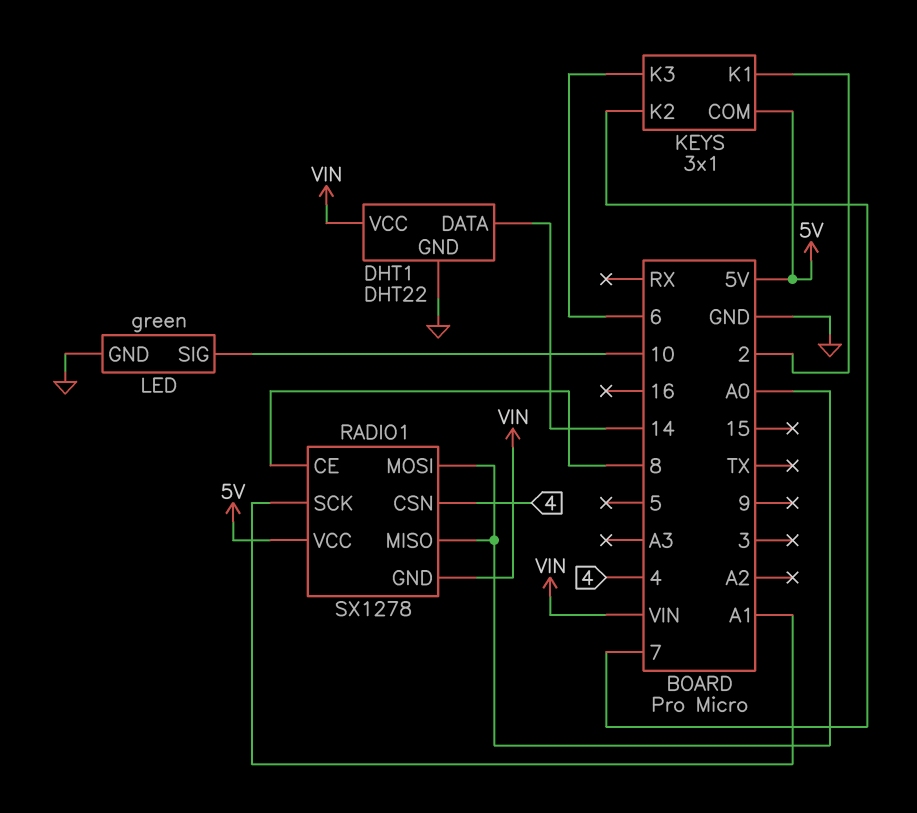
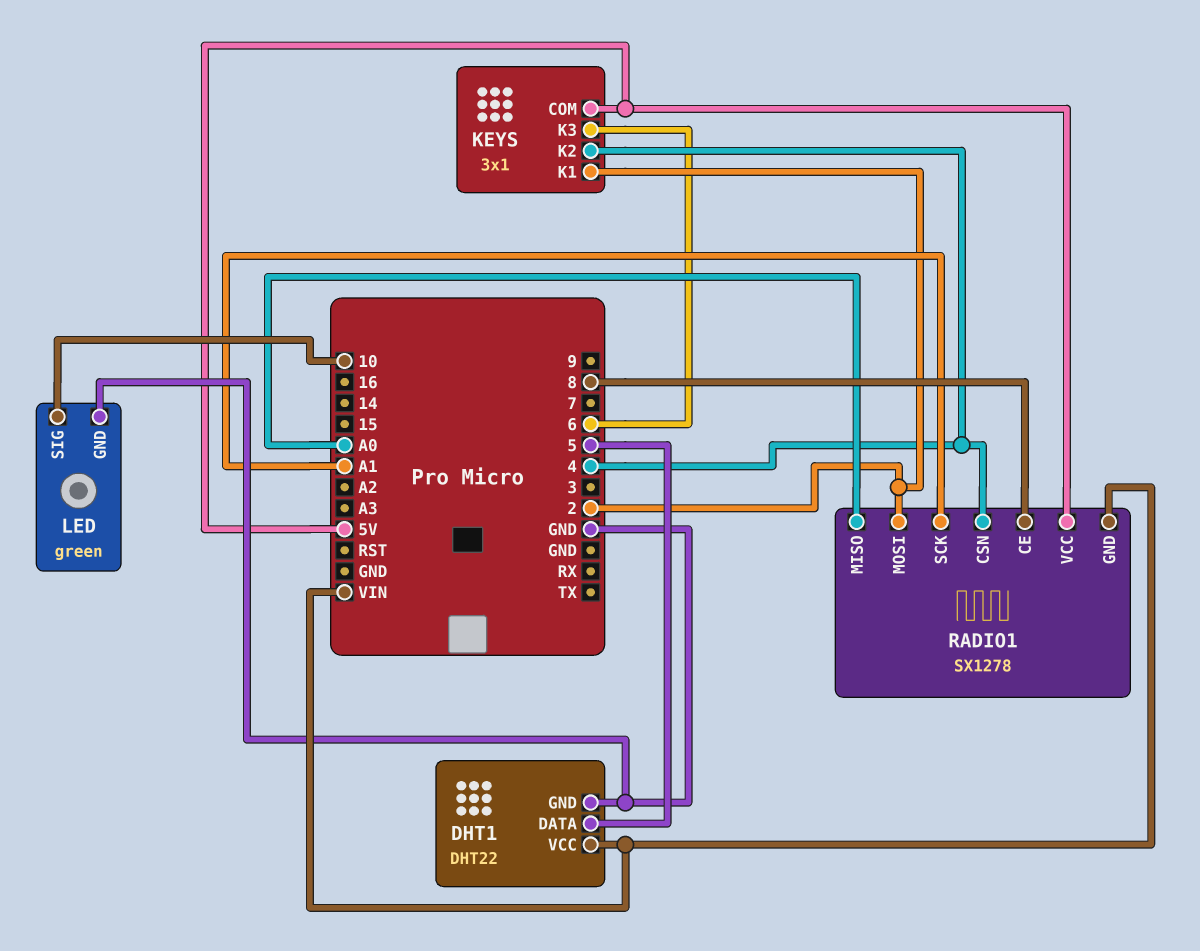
DHT1 pin DATA: 14 -> 5
KEYS pin K2: 7 -> 4
RADIO1 pin MOSI: A0 -> 2

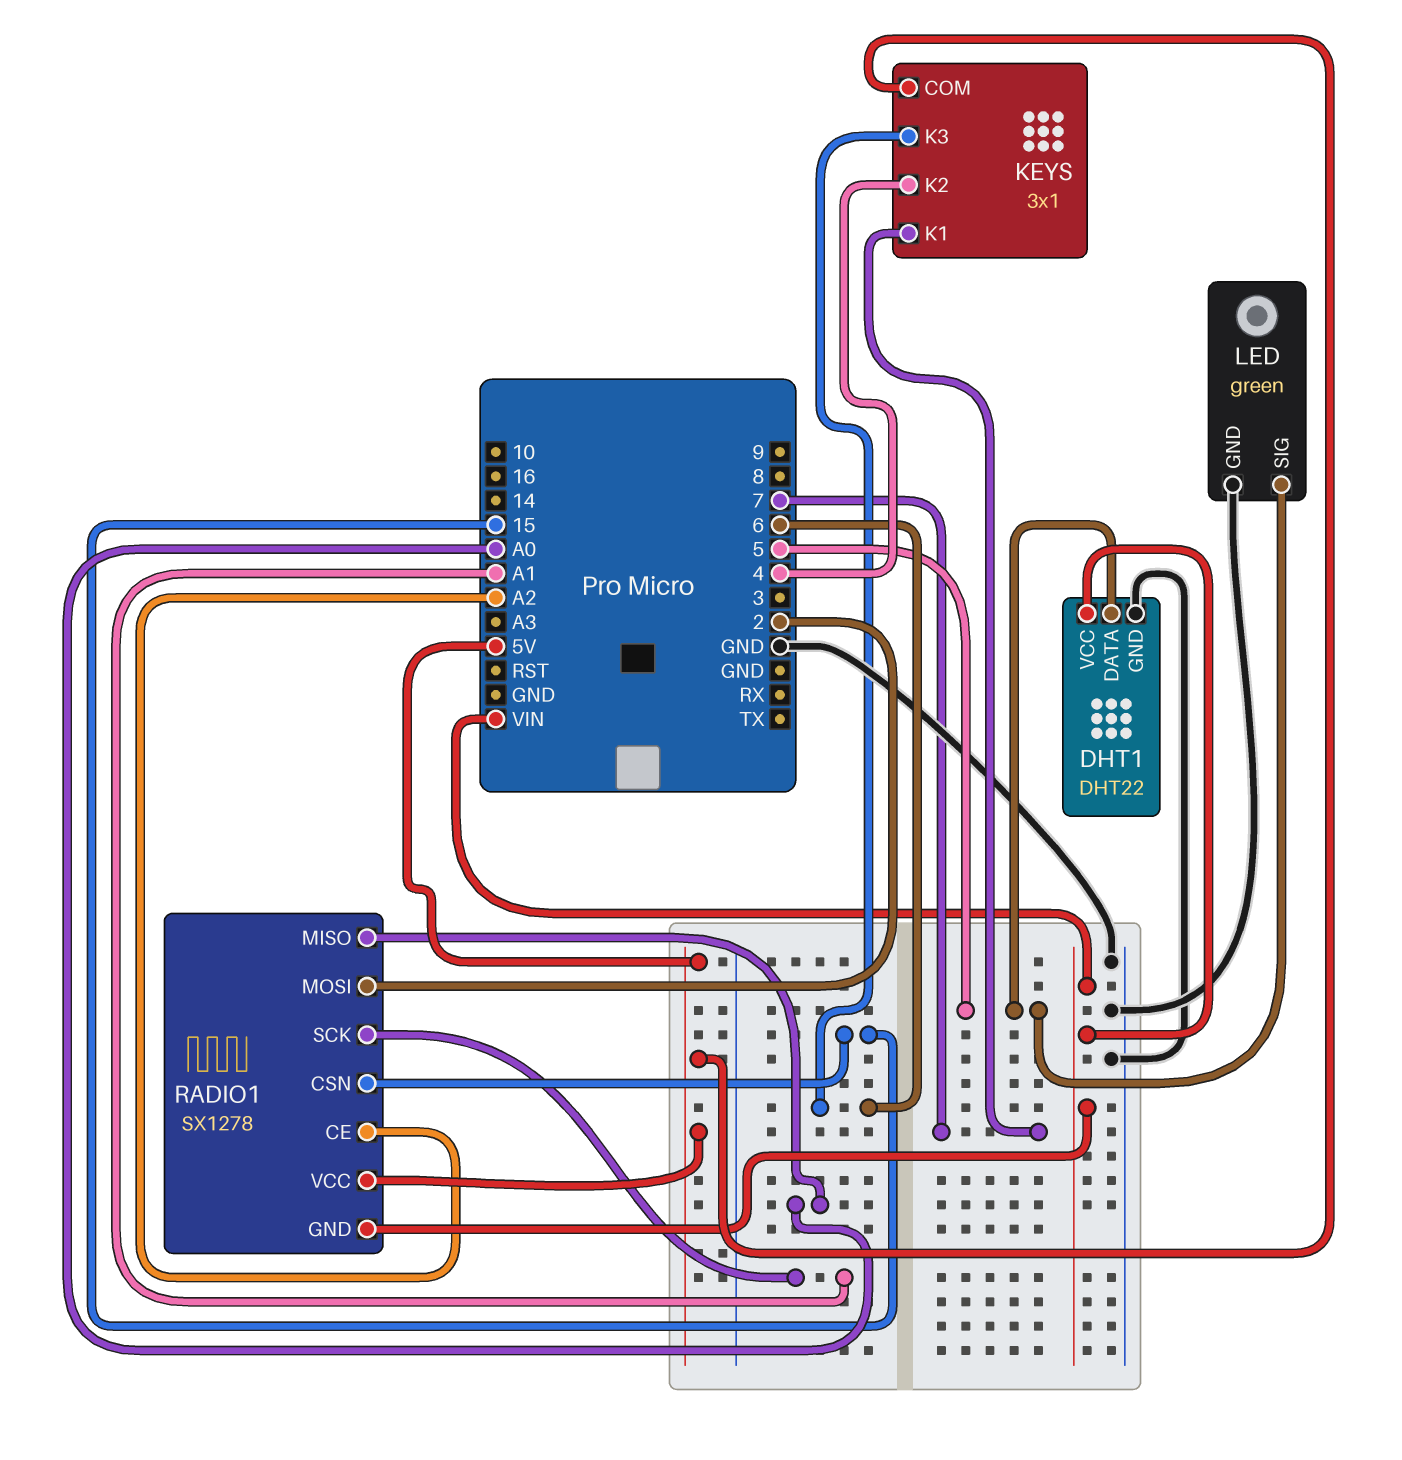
KEYS pin K1: 2 -> 7
LED pin SIG: 10 -> 5
RADIO1 pin CE: 8 -> A2
RADIO1 pin CSN: 4 -> 15

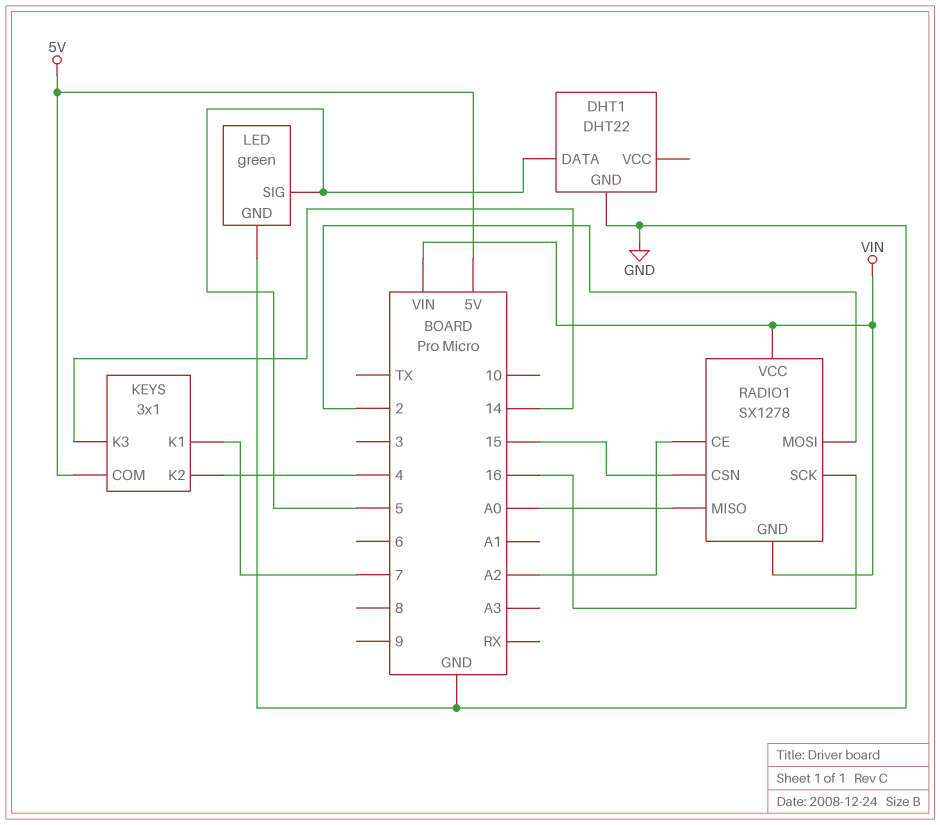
DHT1 pin VCC: VIN -> none
KEYS pin K3: 6 -> 14
RADIO1 pin SCK: A1 -> 16
RADIO1 pin VCC: 5V -> VIN

